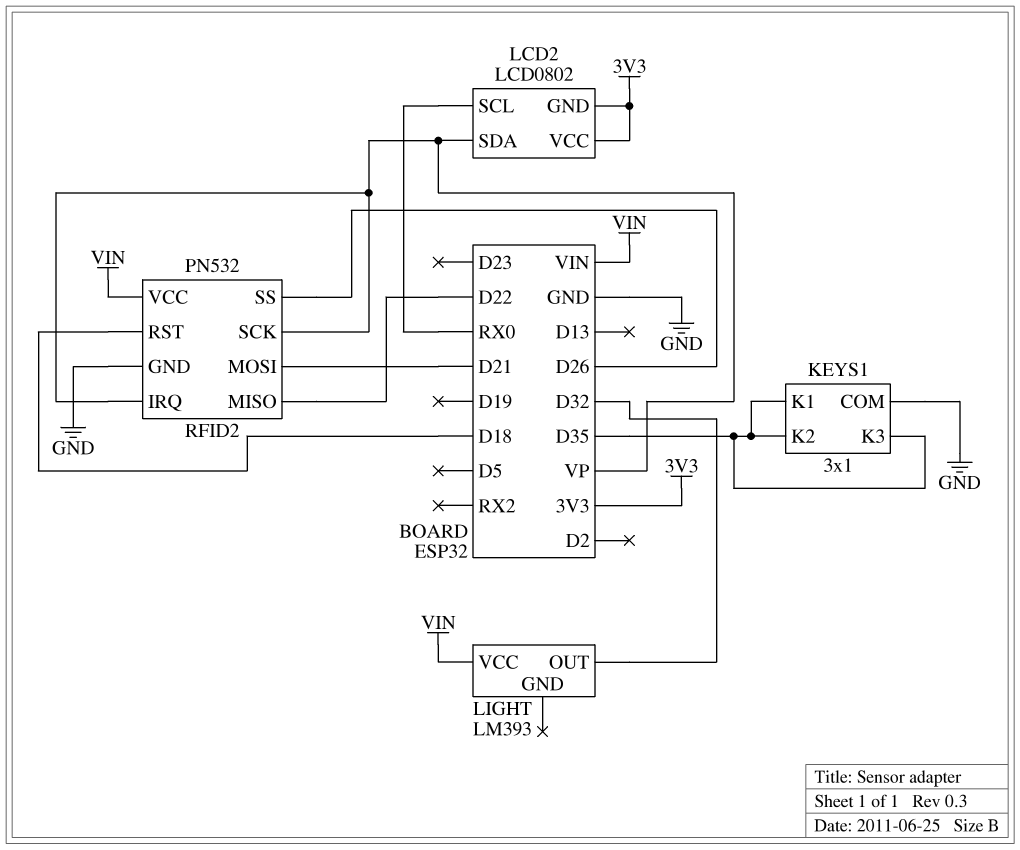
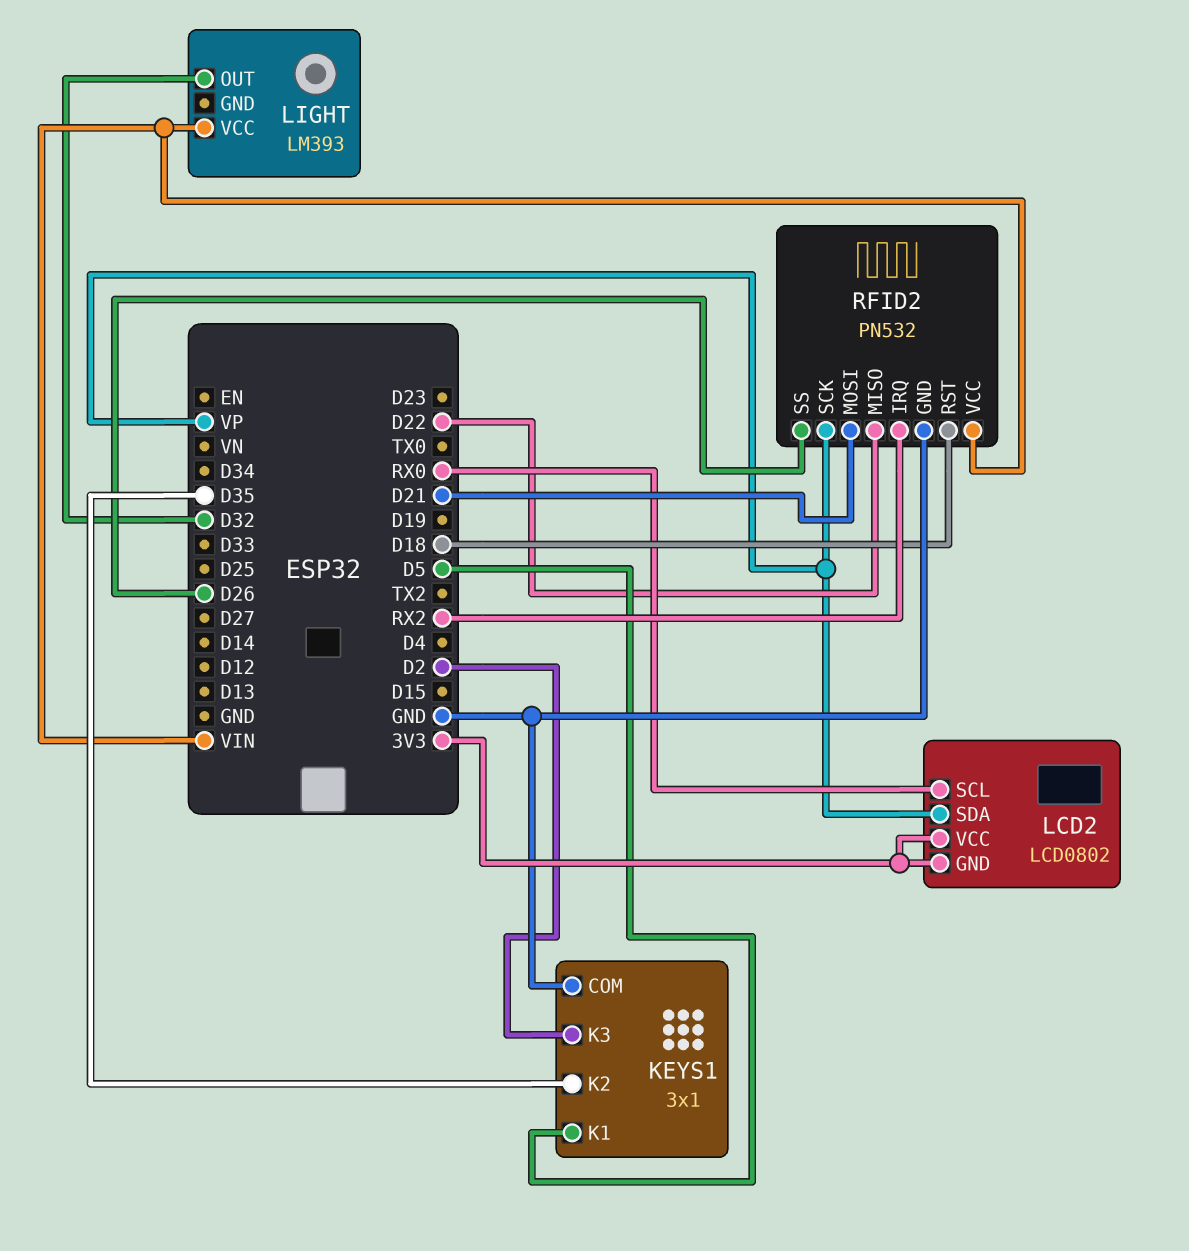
KEYS1 pin K1: D35 -> D5
KEYS1 pin K3: D35 -> D2
RFID2 pin IRQ: VP -> RX2

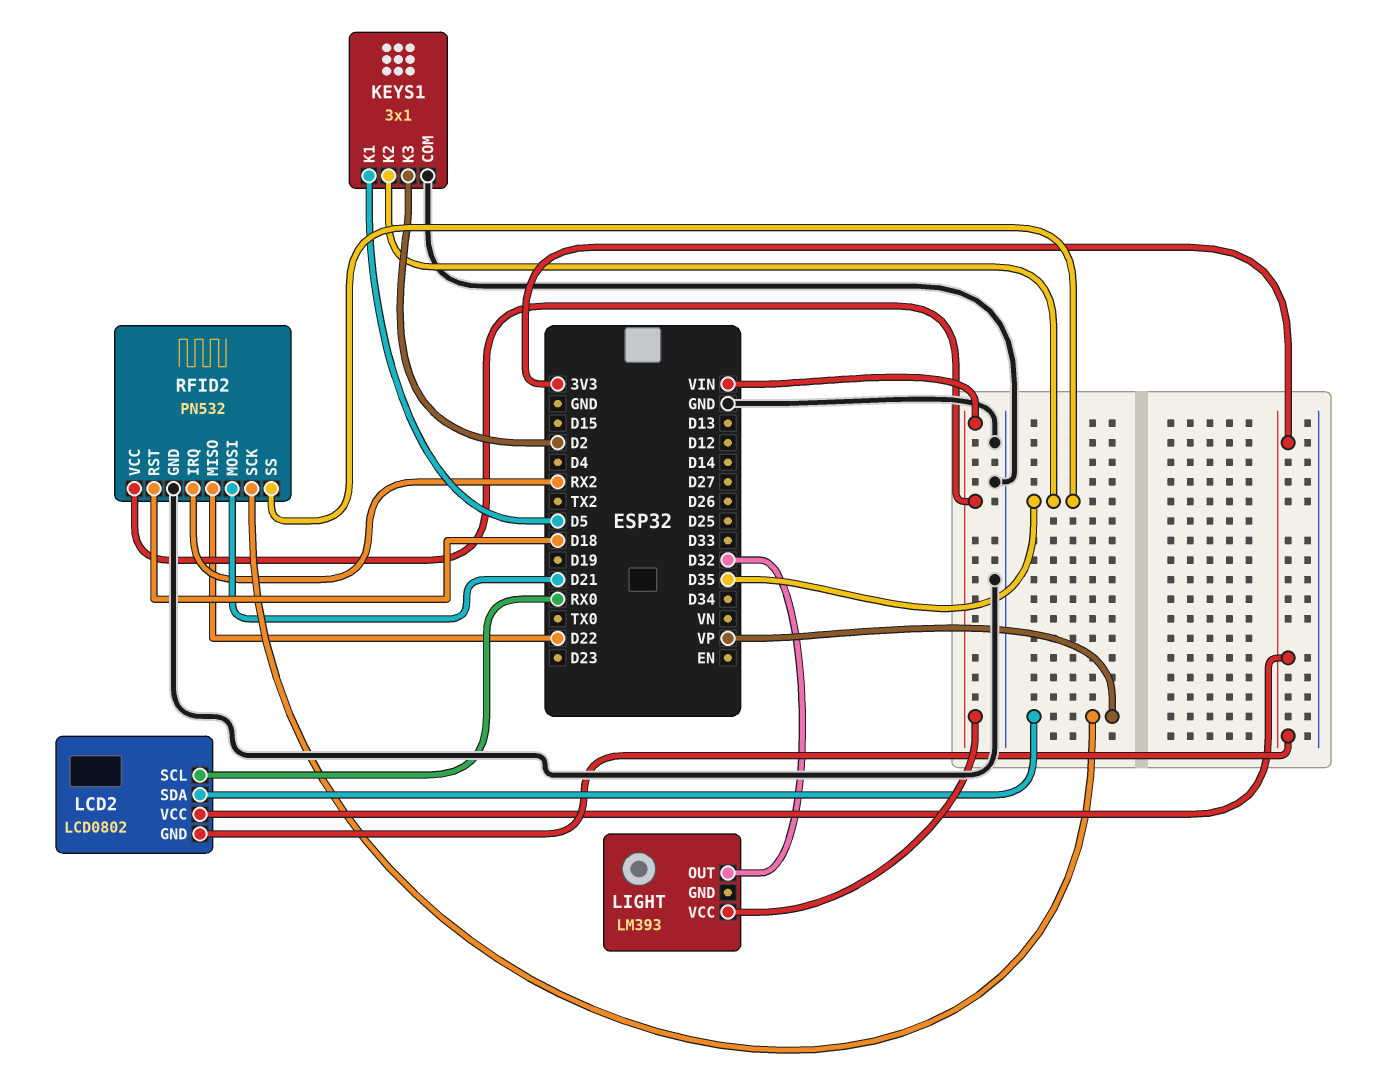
RFID2 pin SS: D26 -> D35

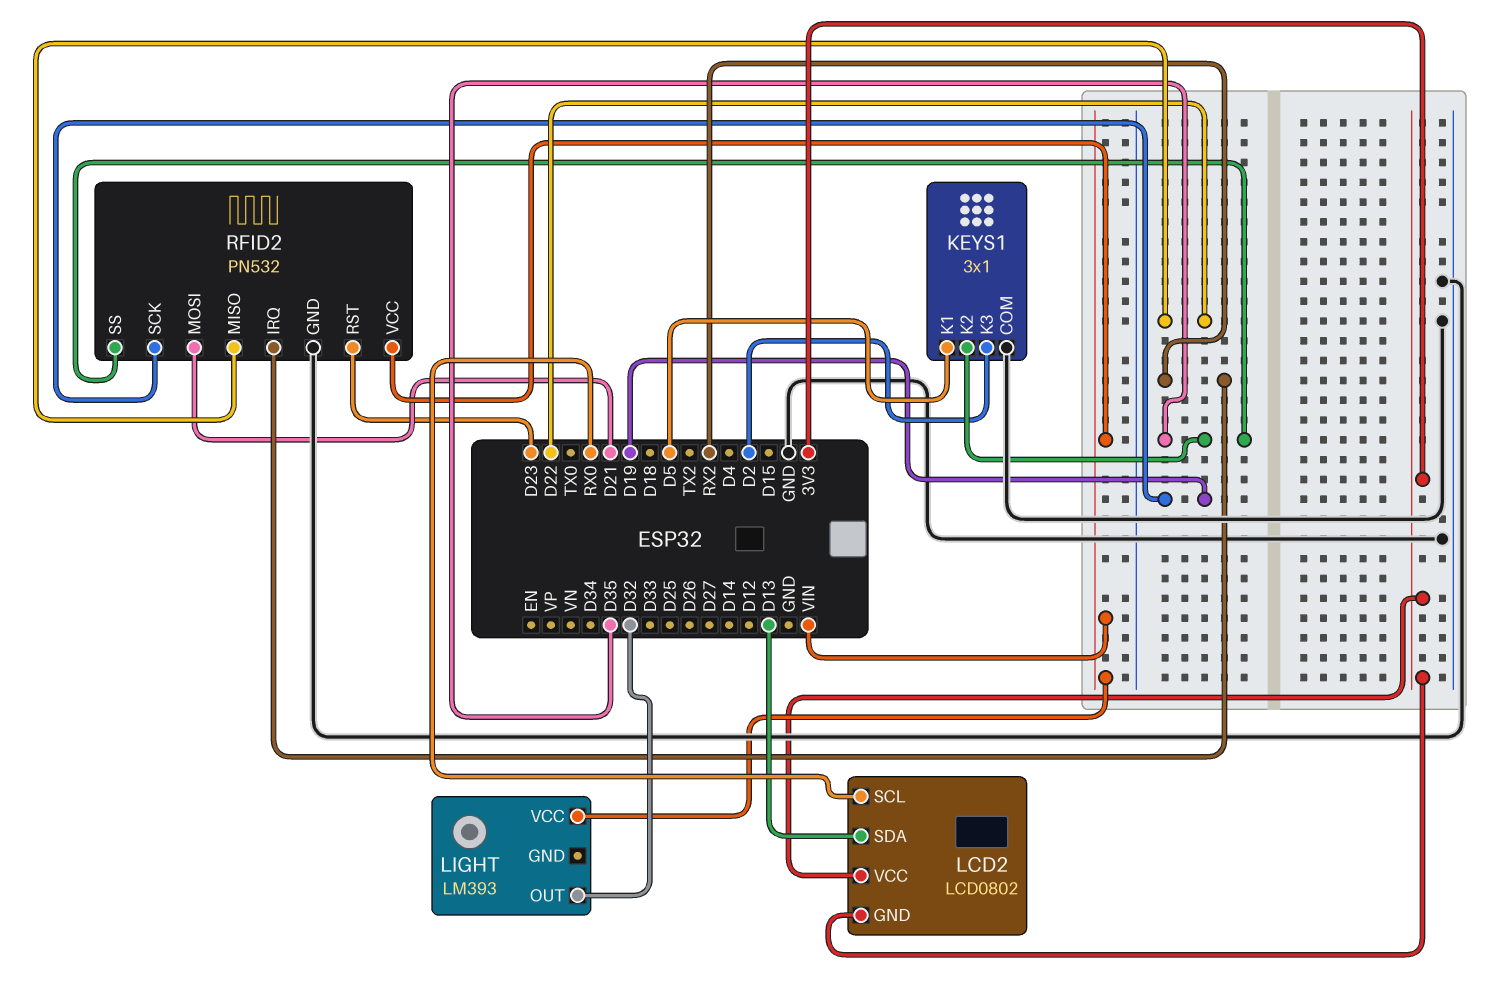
LCD2 pin SDA: VP -> D13
RFID2 pin RST: D18 -> D23
RFID2 pin SCK: VP -> D19

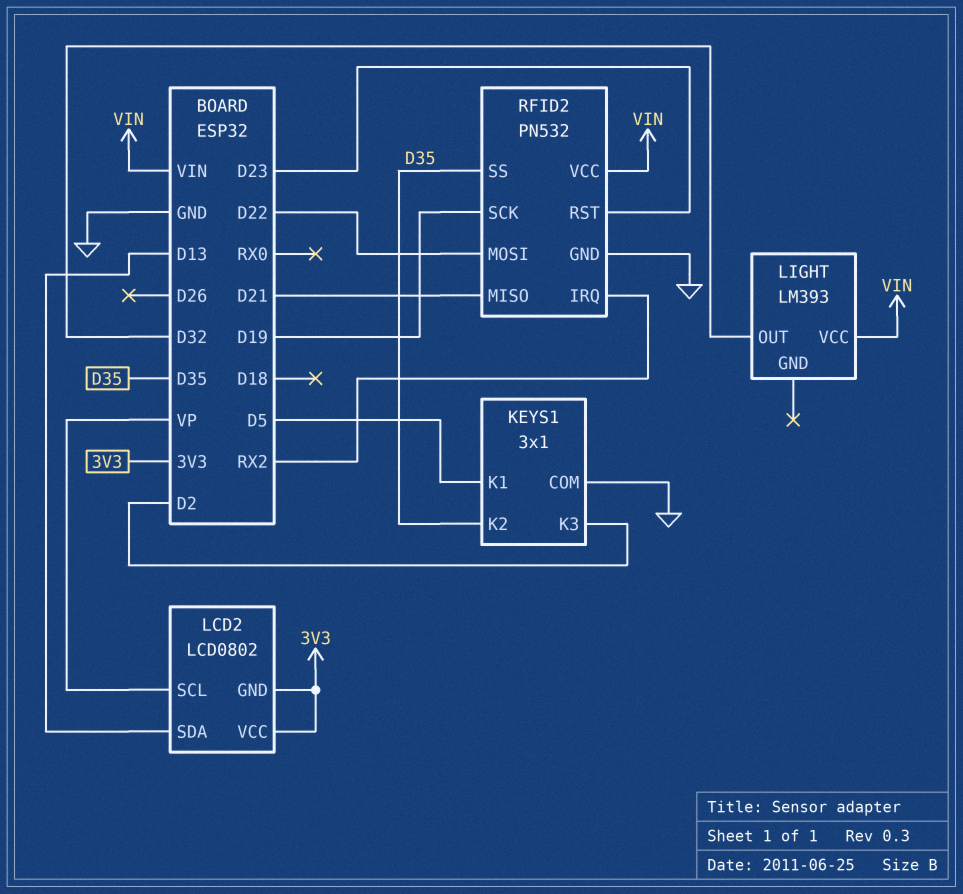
LCD2 pin SCL: RX0 -> VP
RFID2 pin MISO: D22 -> D21
RFID2 pin MOSI: D21 -> D22

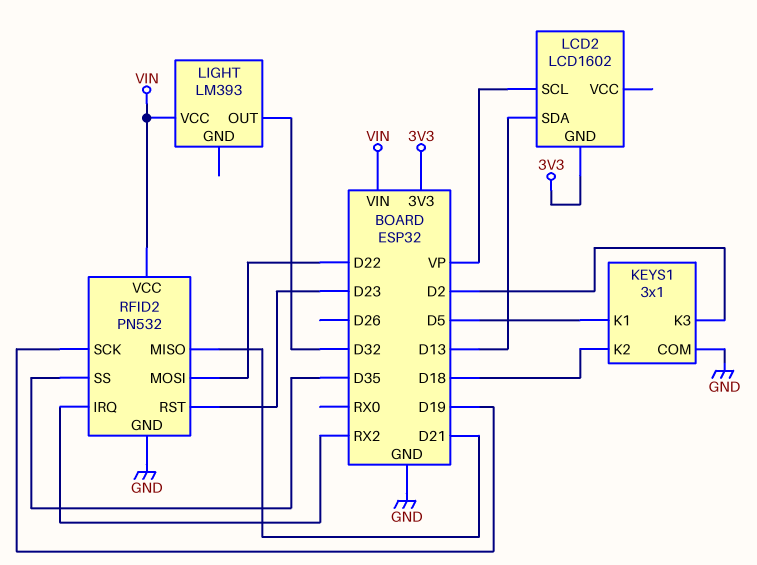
KEYS1 pin K2: D35 -> D18
LCD2: LCD0802 -> LCD1602
LCD2 pin VCC: 3V3 -> none

